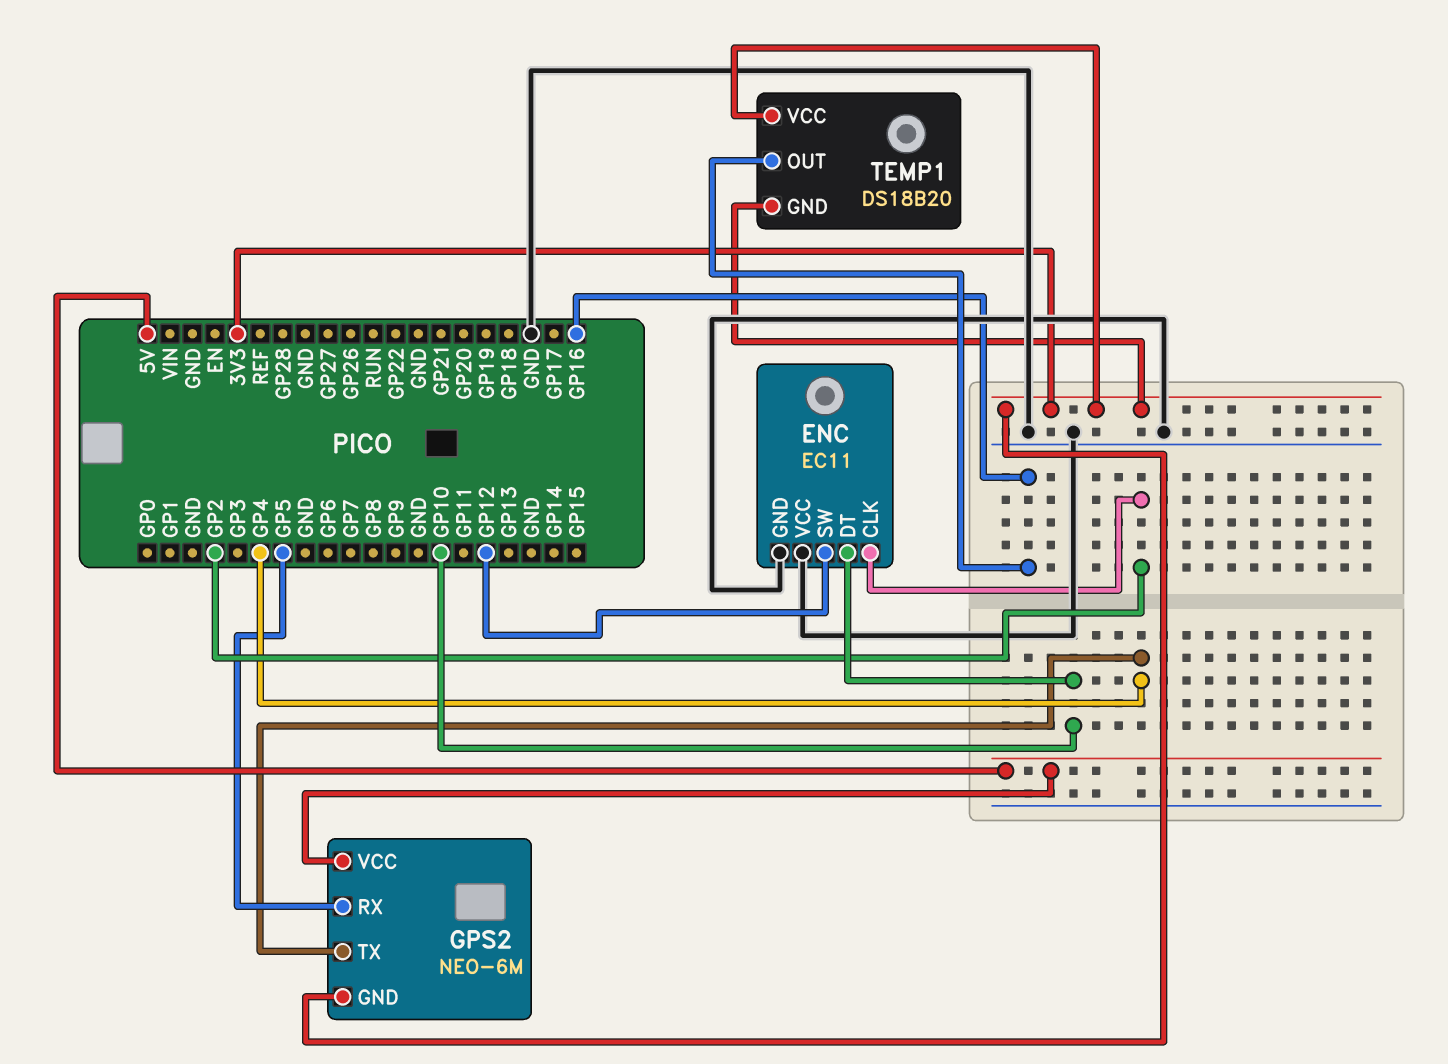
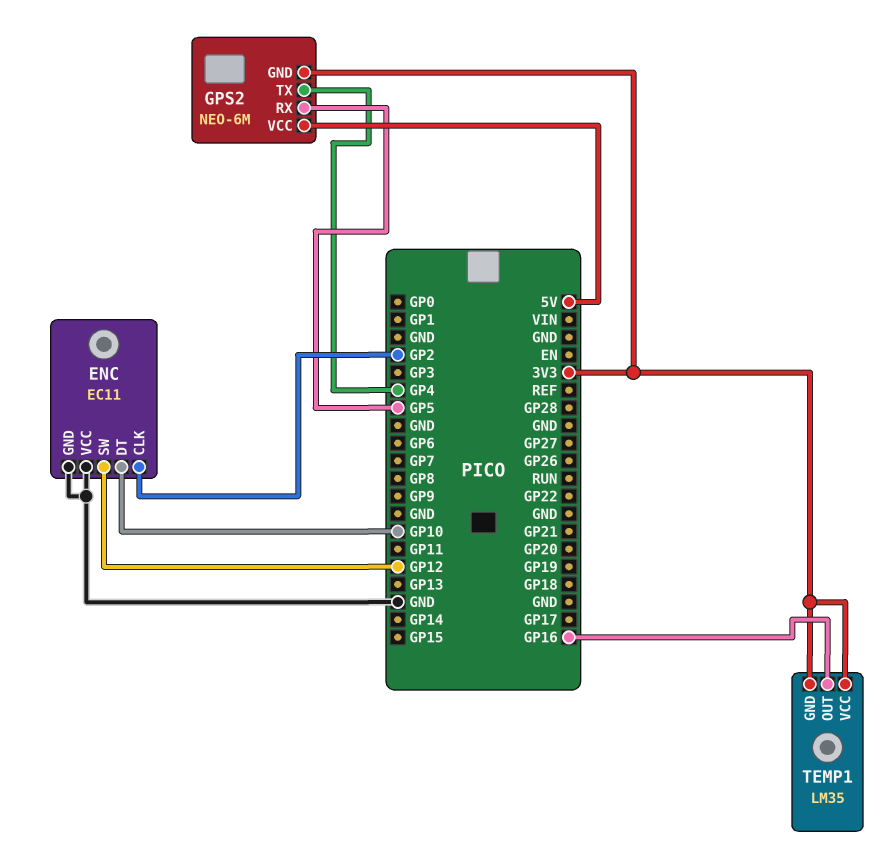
TEMP1: DS18B20 -> LM35

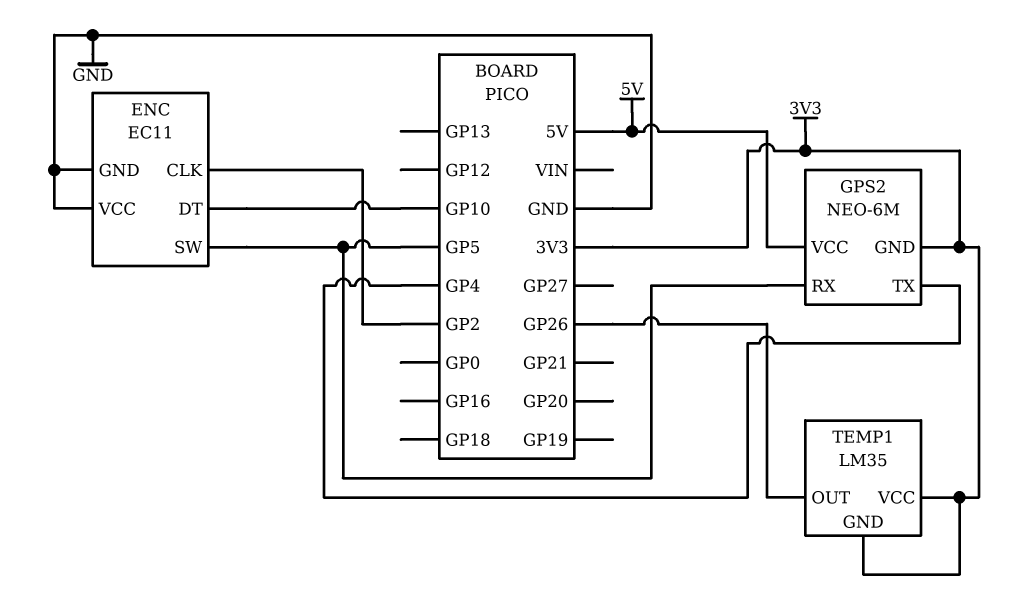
ENC pin SW: GP12 -> GP5
TEMP1 pin OUT: GP16 -> GP26

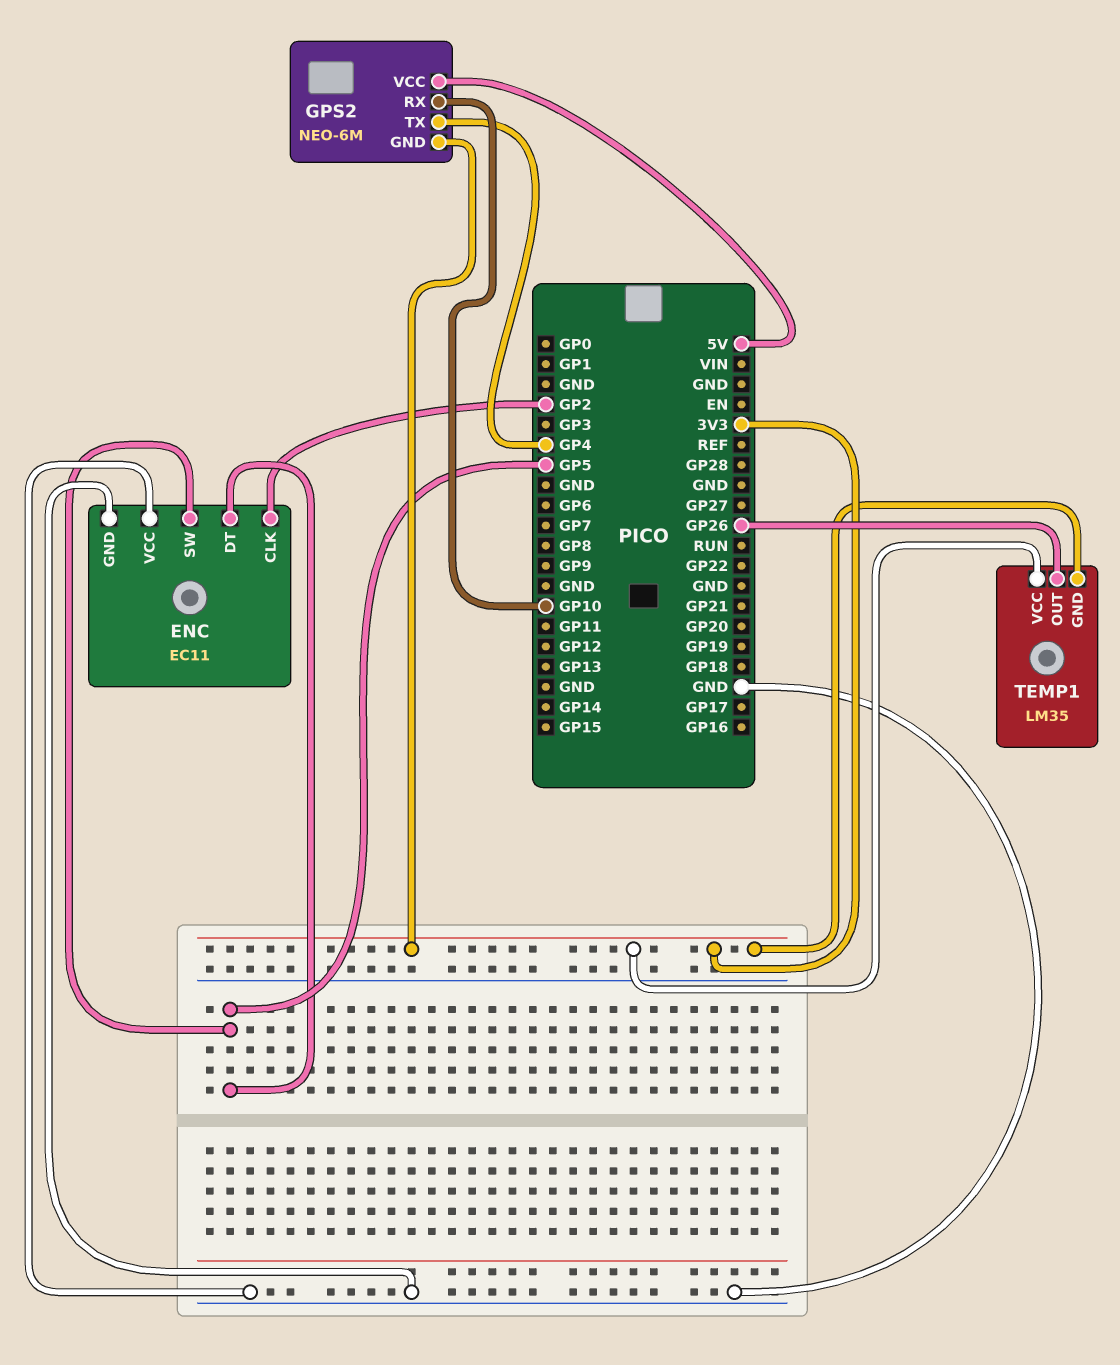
ENC pin DT: GP10 -> GP5
GPS2 pin RX: GP5 -> GP10

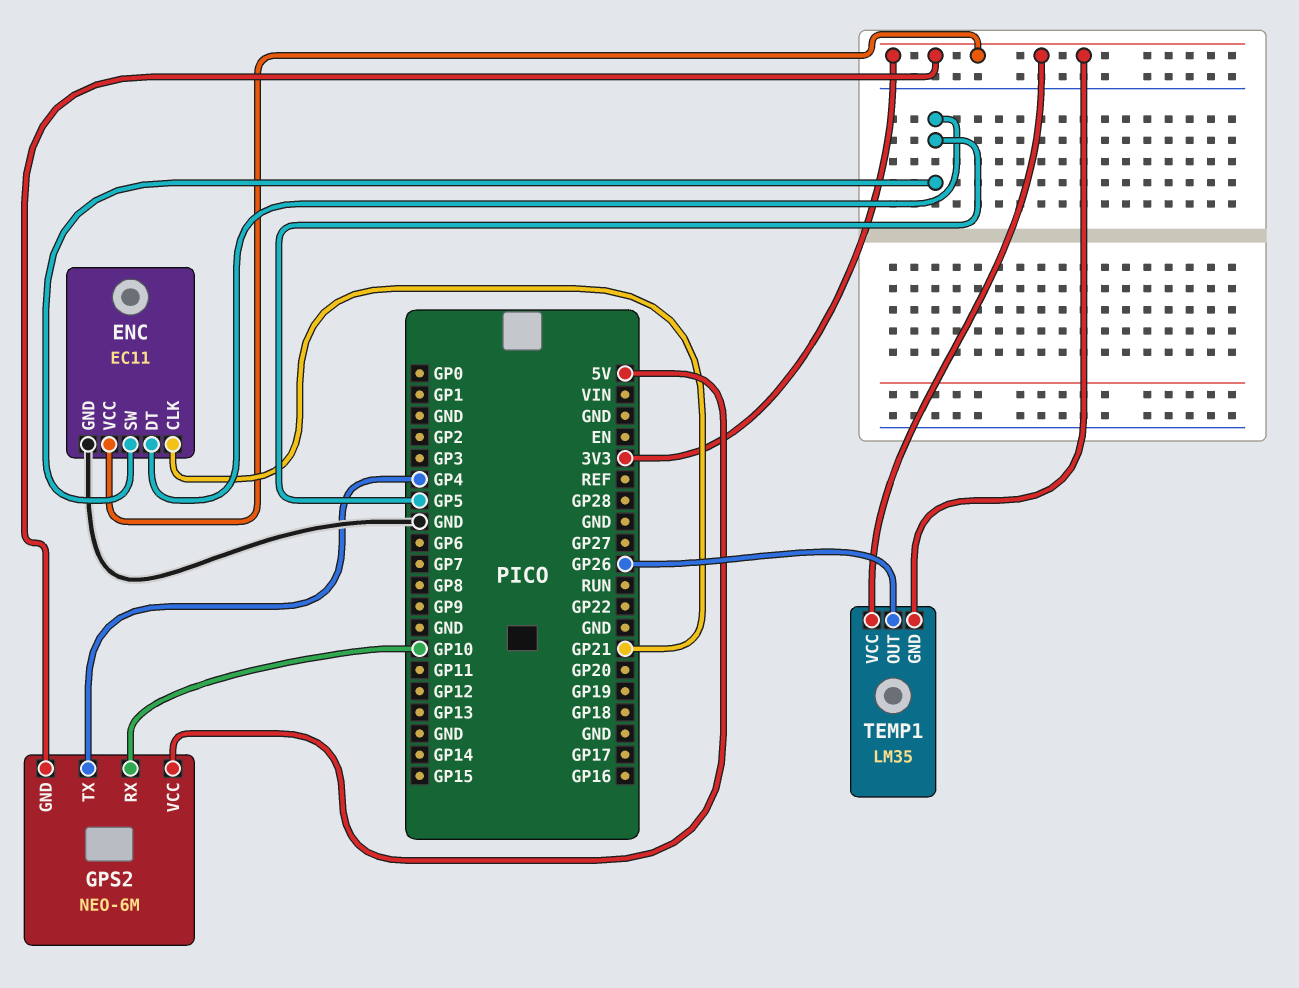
ENC pin CLK: GP2 -> GP21
ENC pin VCC: GND -> 3V3

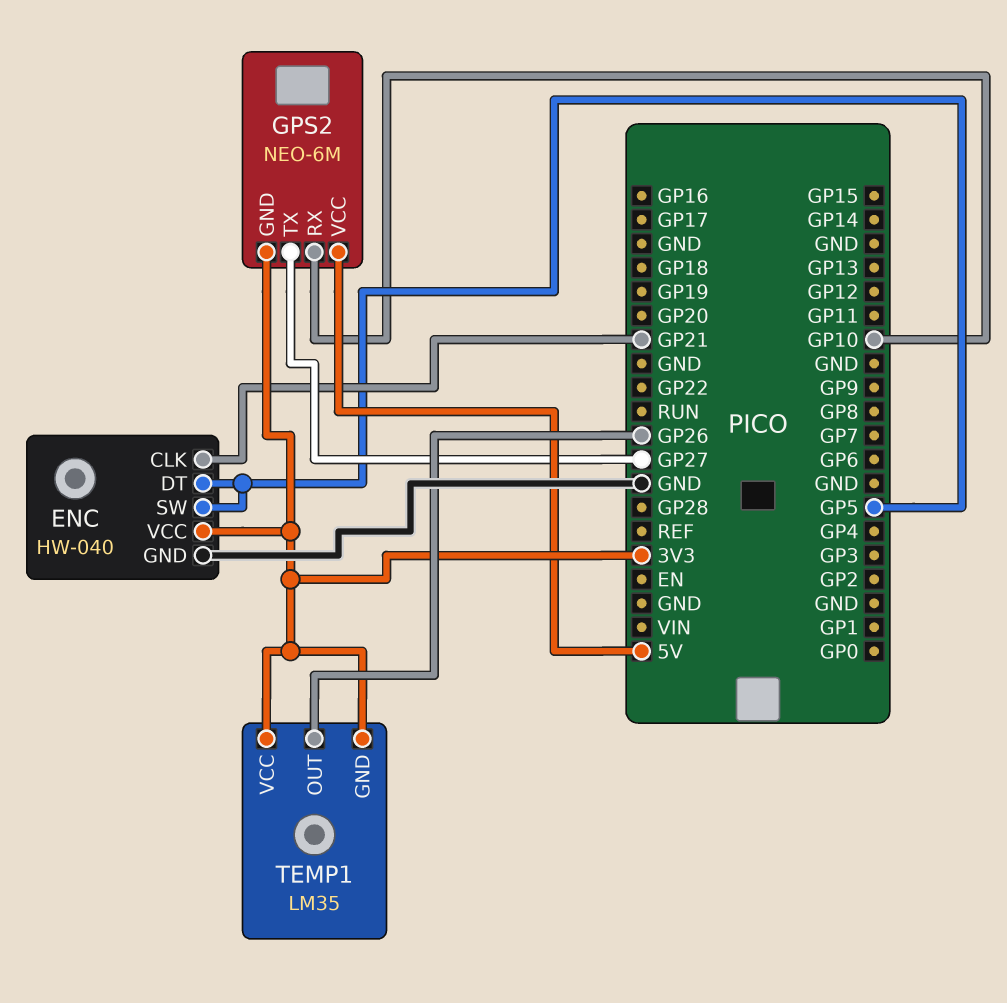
ENC: EC11 -> HW-040
GPS2 pin TX: GP4 -> GP27

